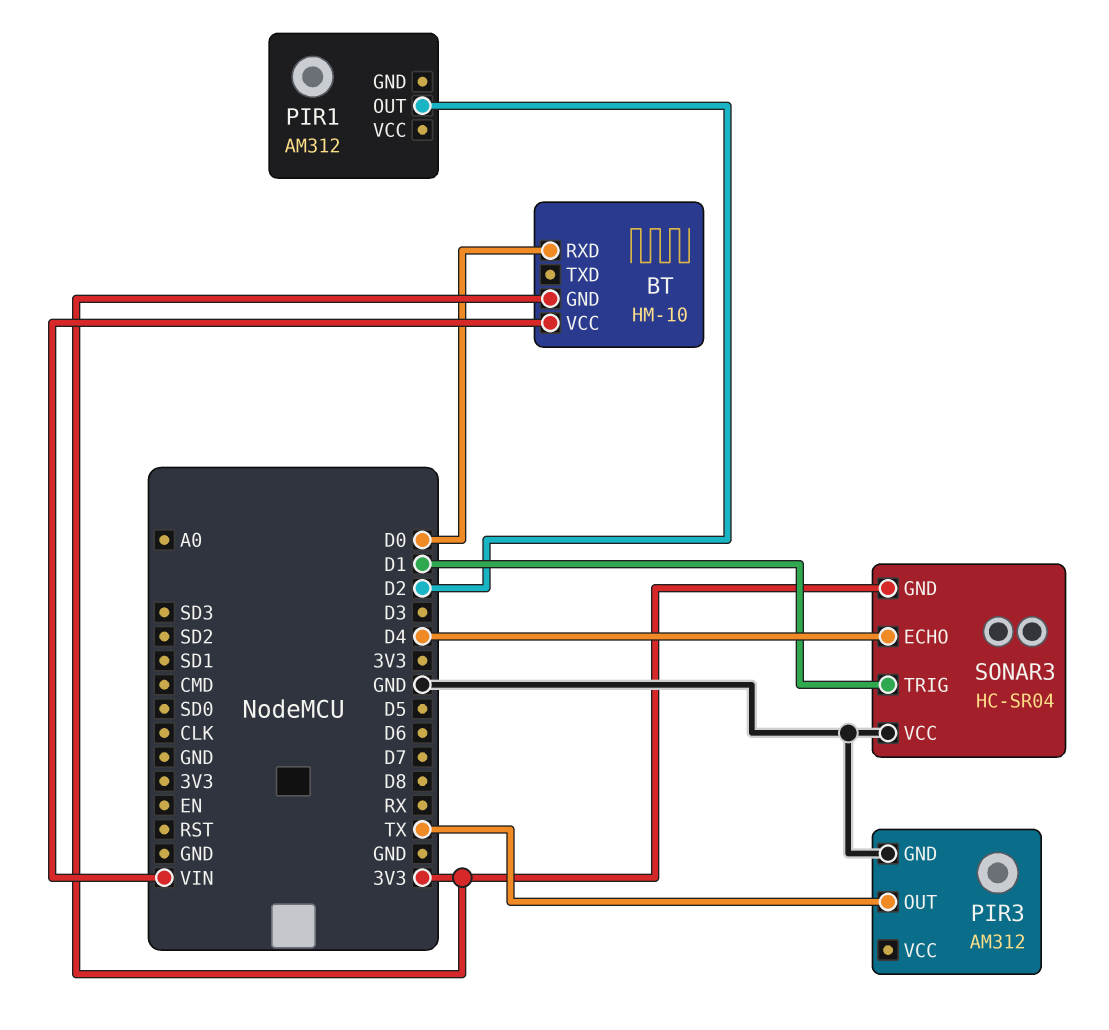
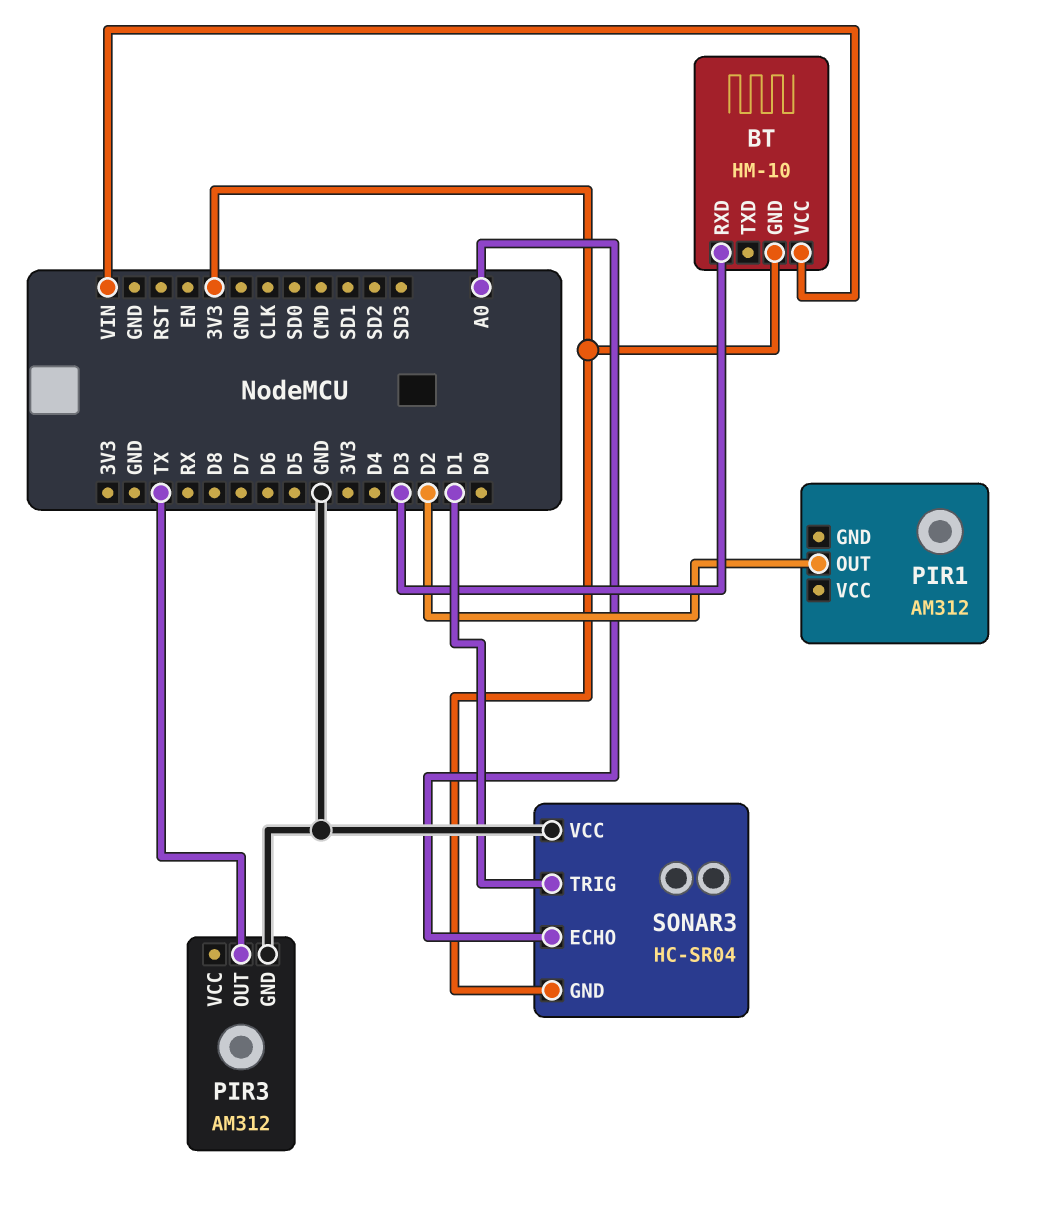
BT pin RXD: D0 -> D3
SONAR3 pin ECHO: D4 -> A0

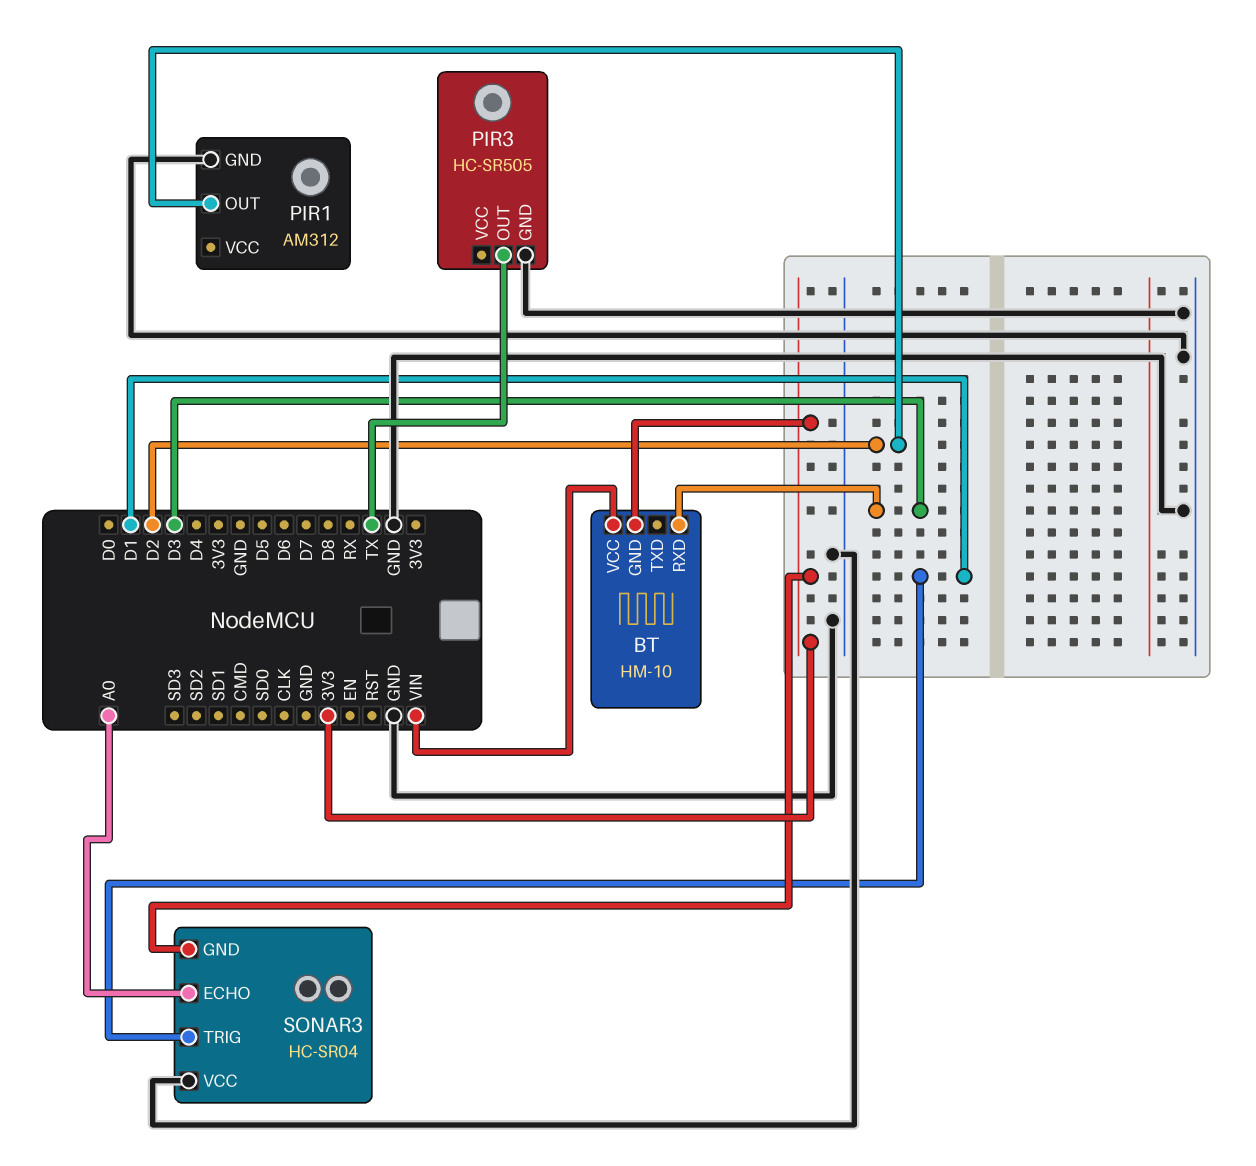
PIR1 pin GND: none -> GND
PIR3: AM312 -> HC-SR505

